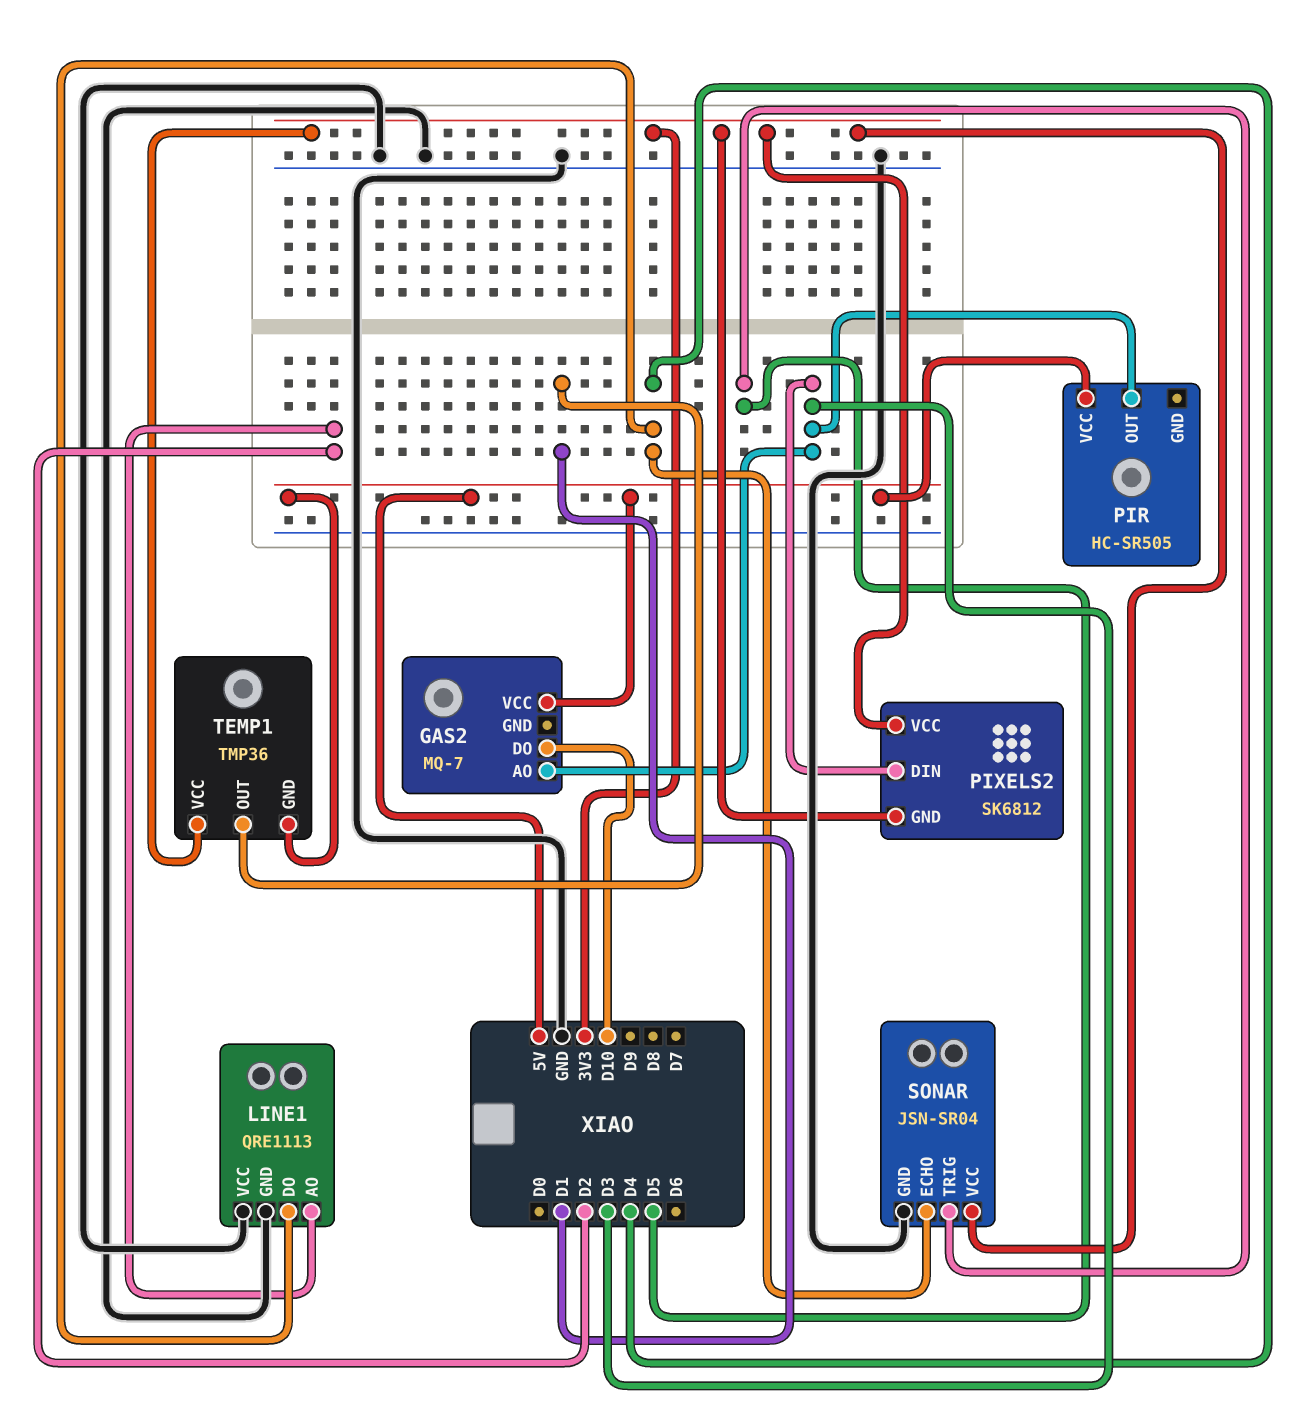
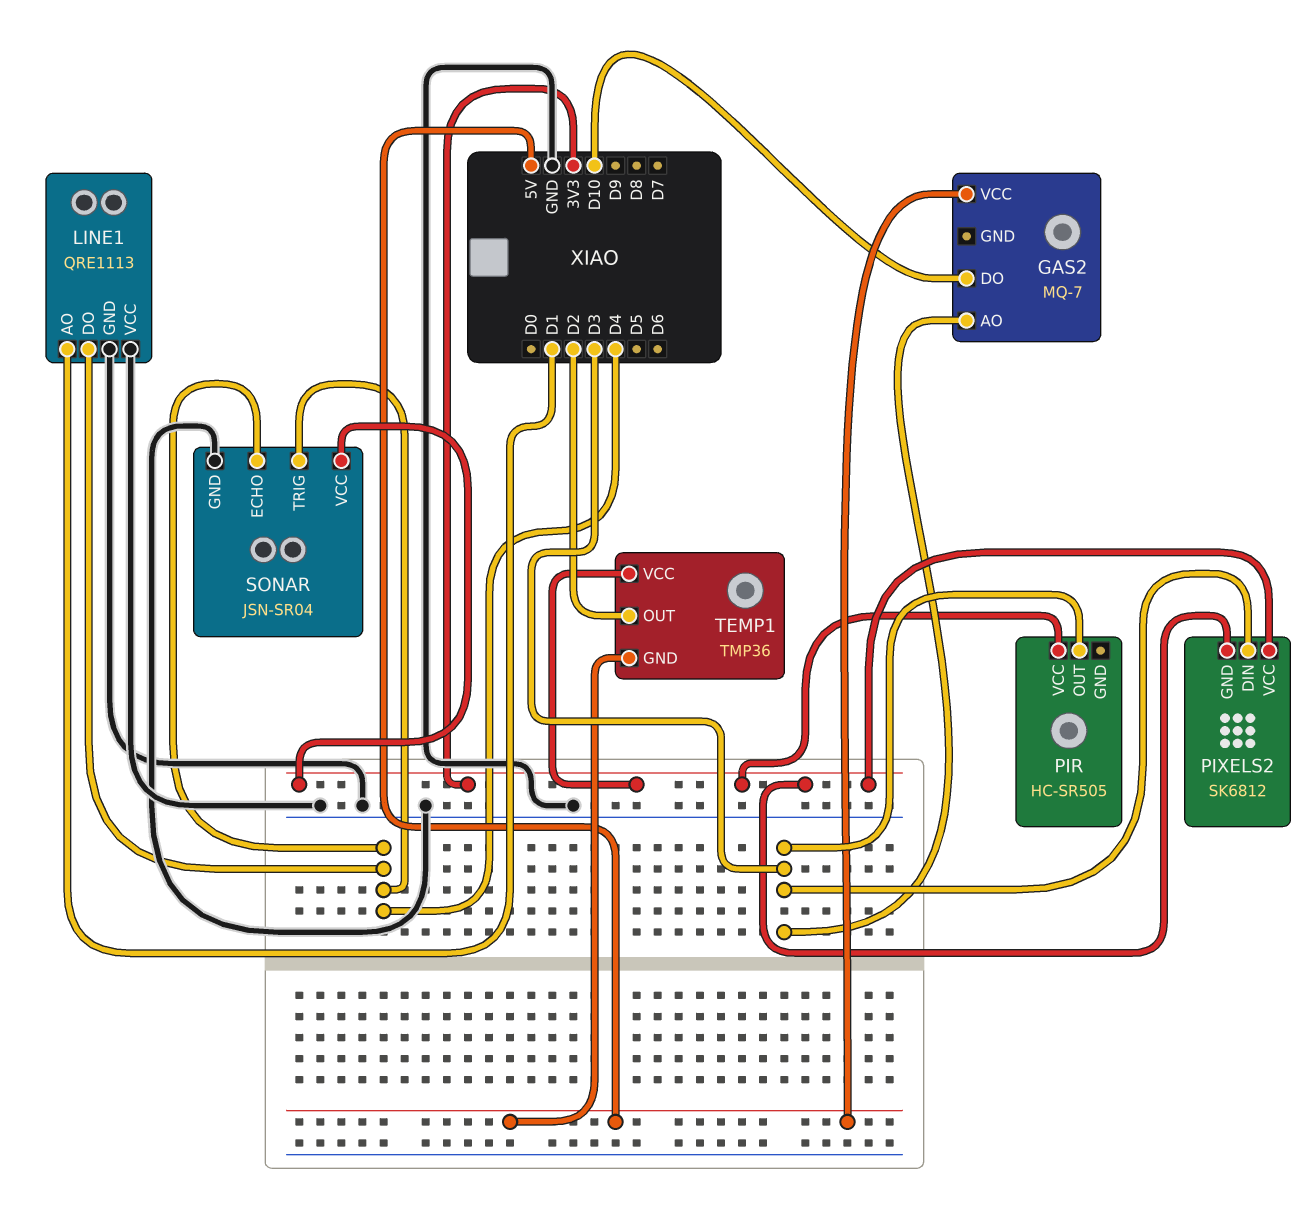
LINE1 pin AO: D2 -> D1
PIR pin VCC: 5V -> 3V3
SONAR pin TRIG: D5 -> D4
TEMP1 pin OUT: D1 -> D2

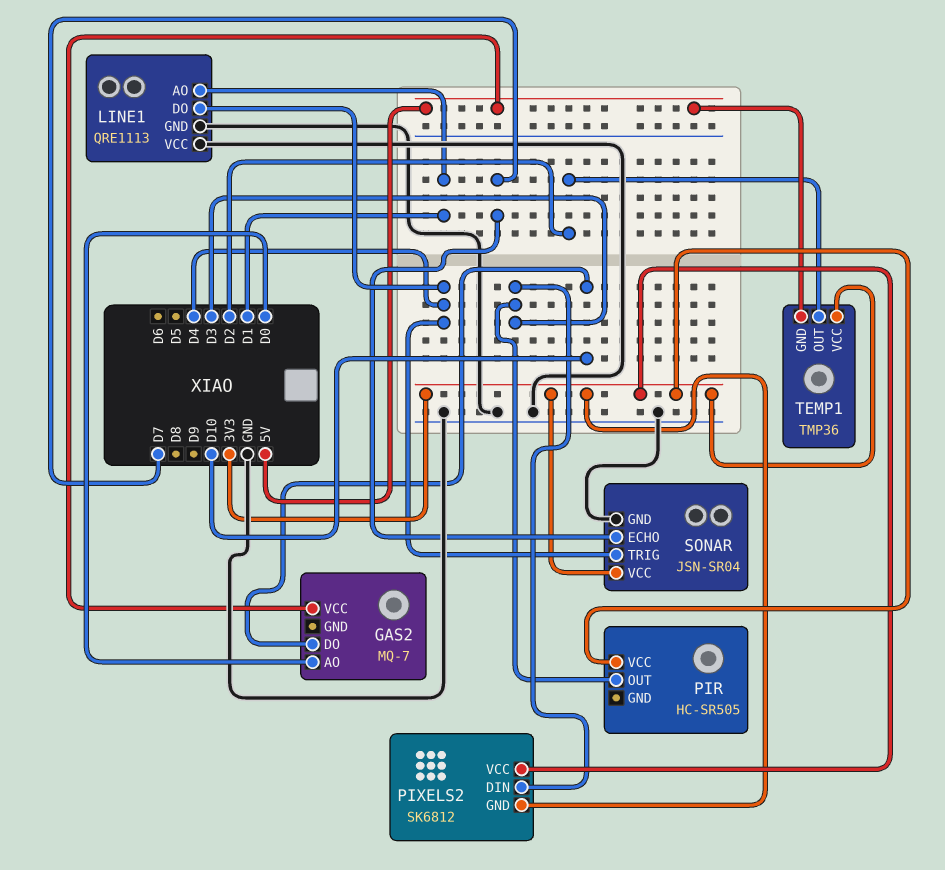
GAS2 pin AO: D3 -> D0
SONAR pin ECHO: D4 -> D7

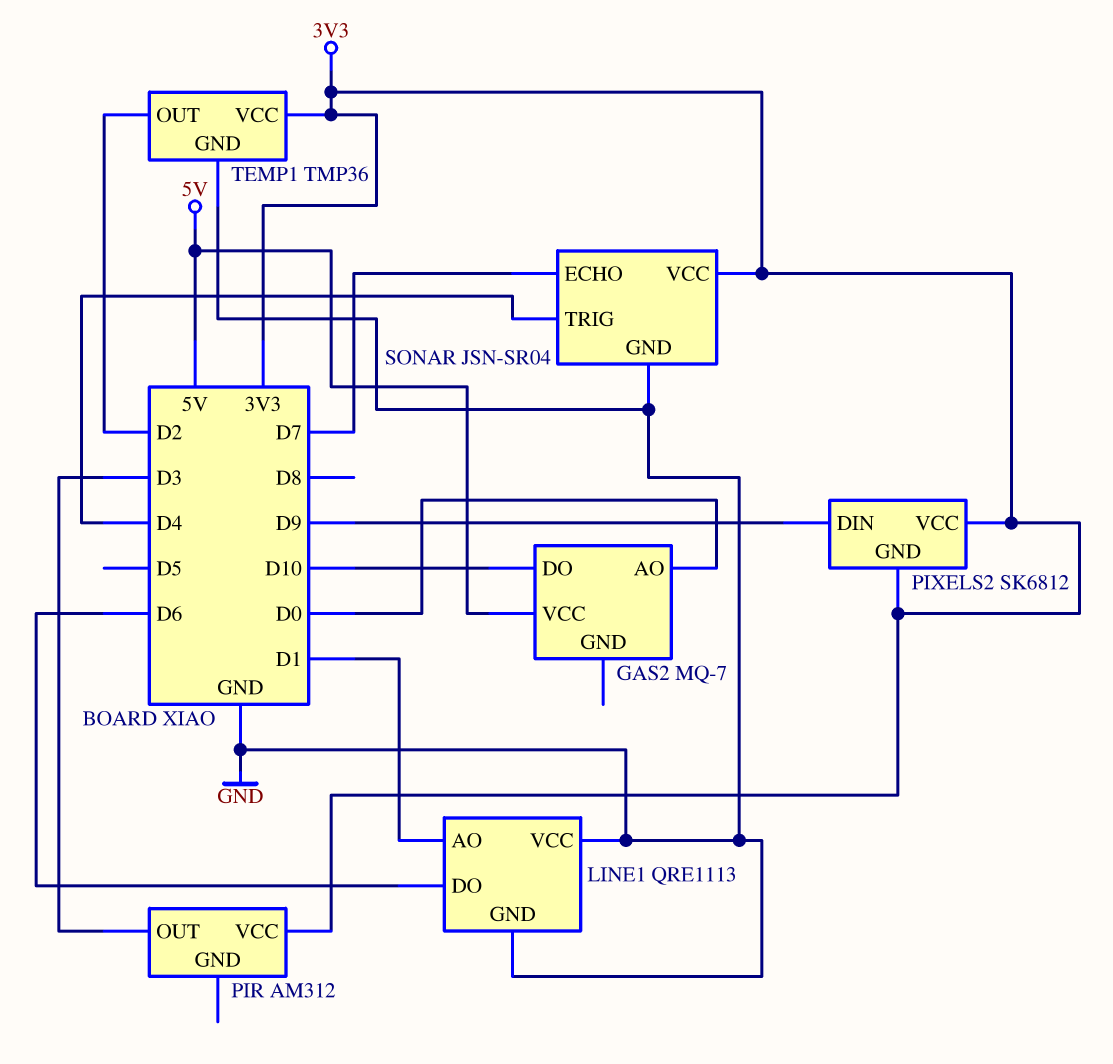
LINE1 pin DO: D4 -> D6
PIR: HC-SR505 -> AM312
PIXELS2 pin DIN: D3 -> D9
TEMP1 pin GND: 5V -> GND

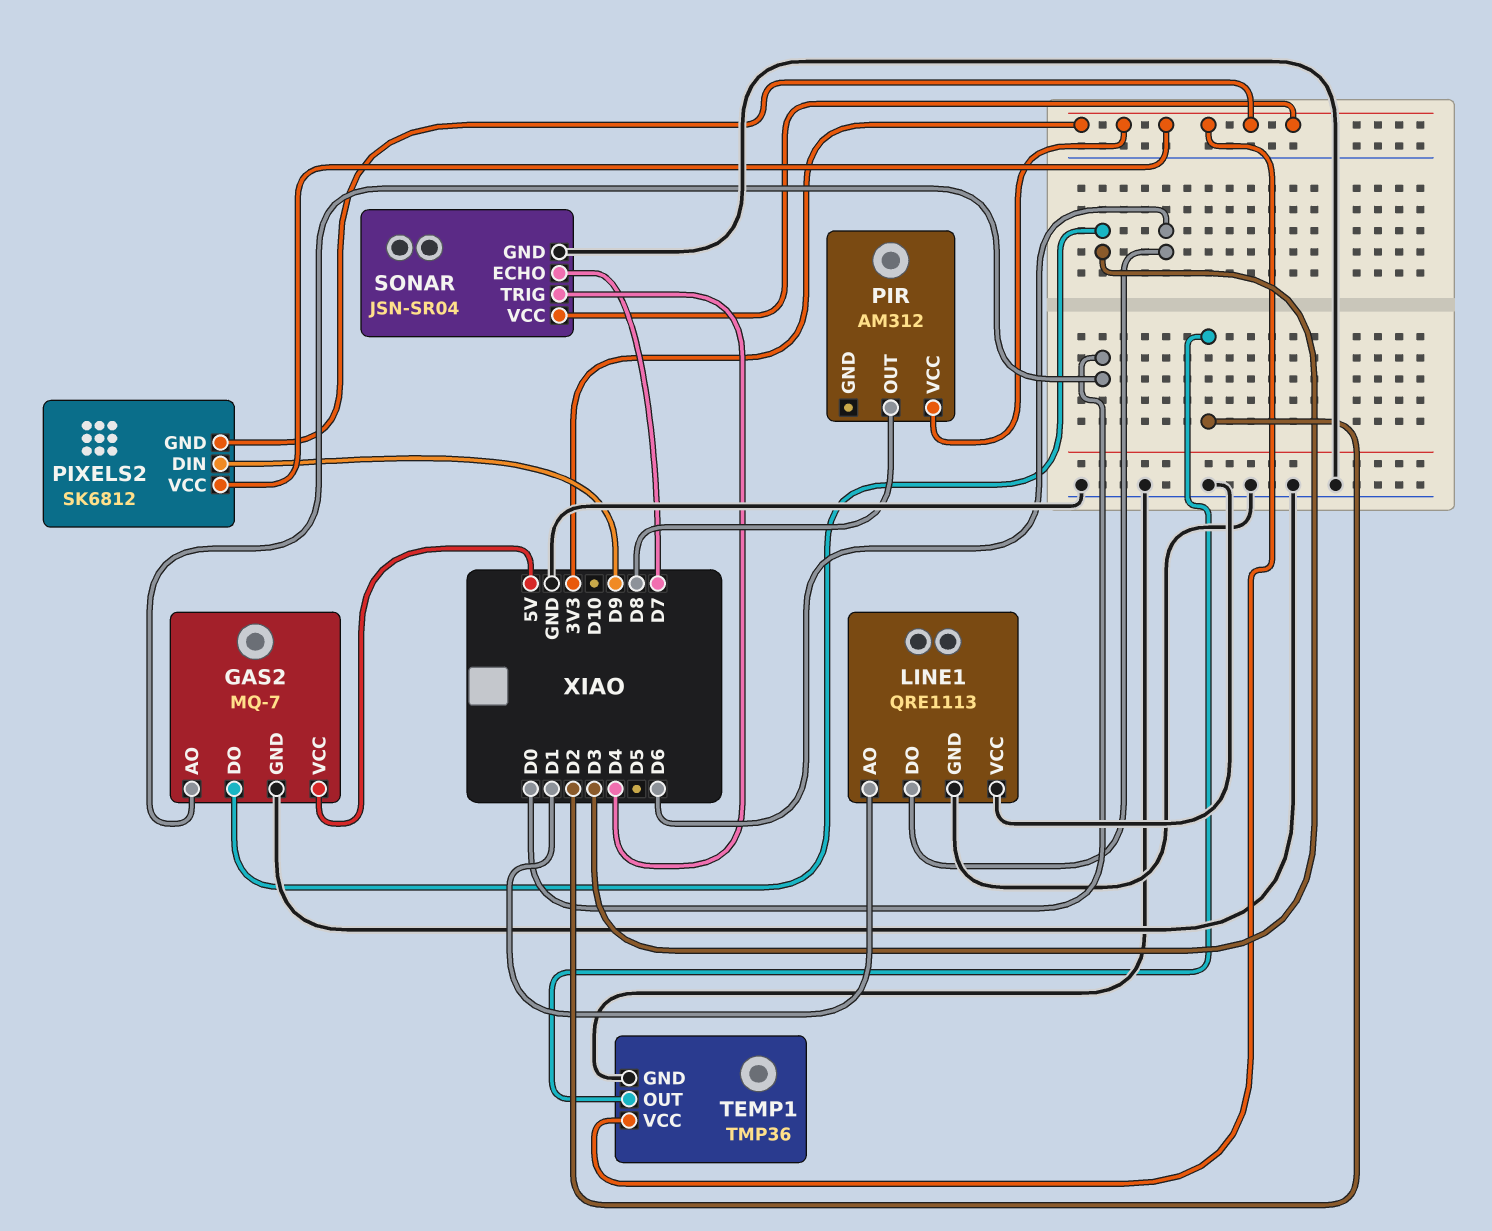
GAS2 pin DO: D10 -> D3
GAS2 pin GND: none -> GND
PIR pin OUT: D3 -> D8

